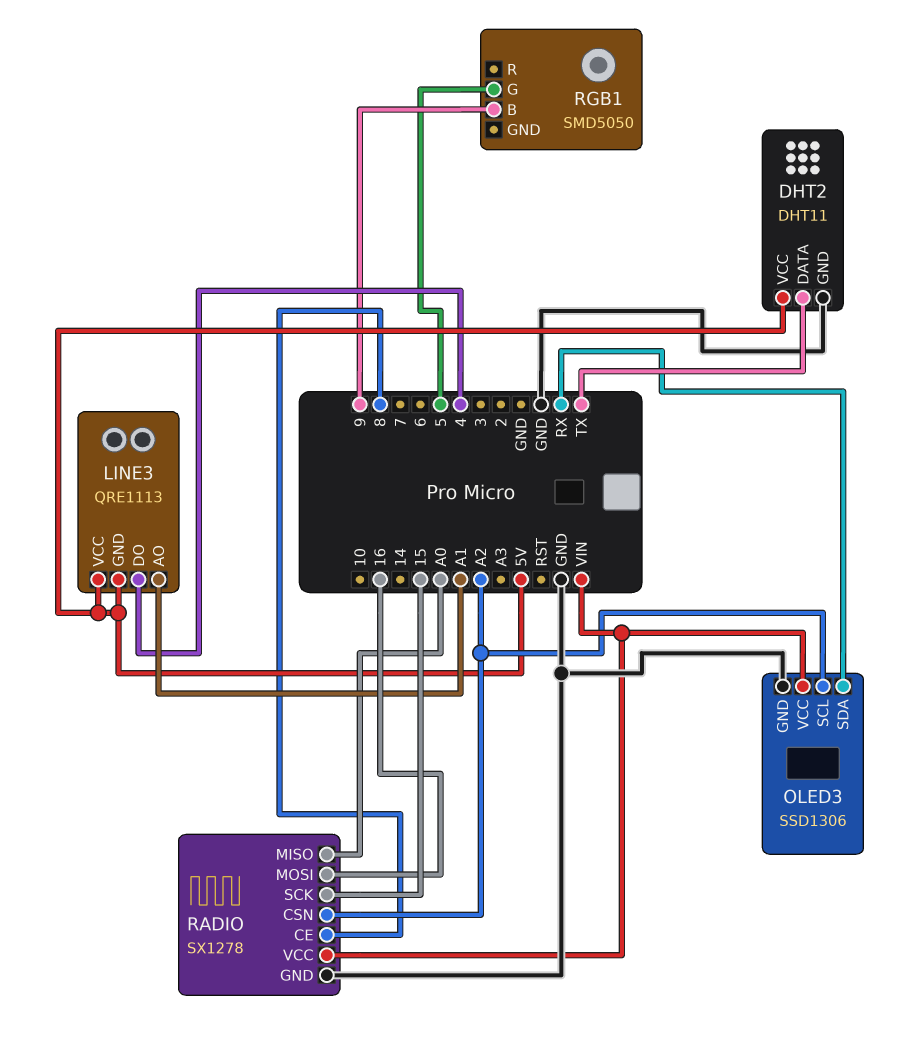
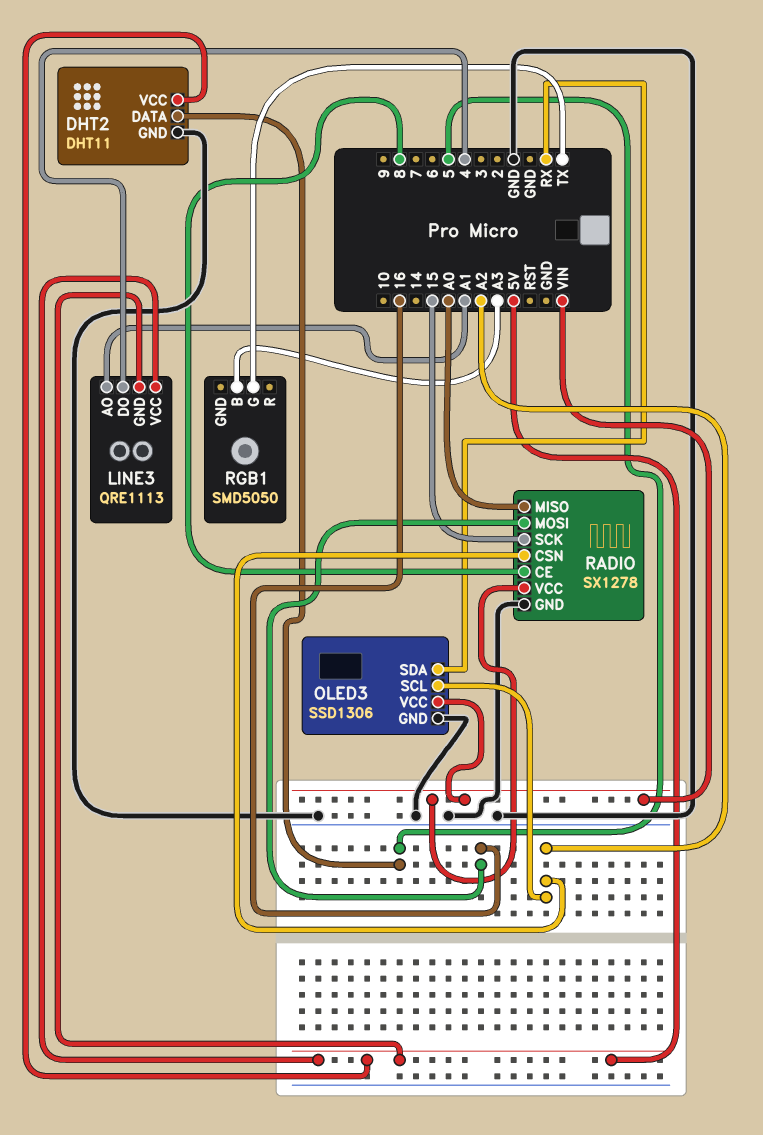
DHT2 pin DATA: TX -> 5
RGB1 pin B: 9 -> A3
RGB1 pin G: 5 -> TX

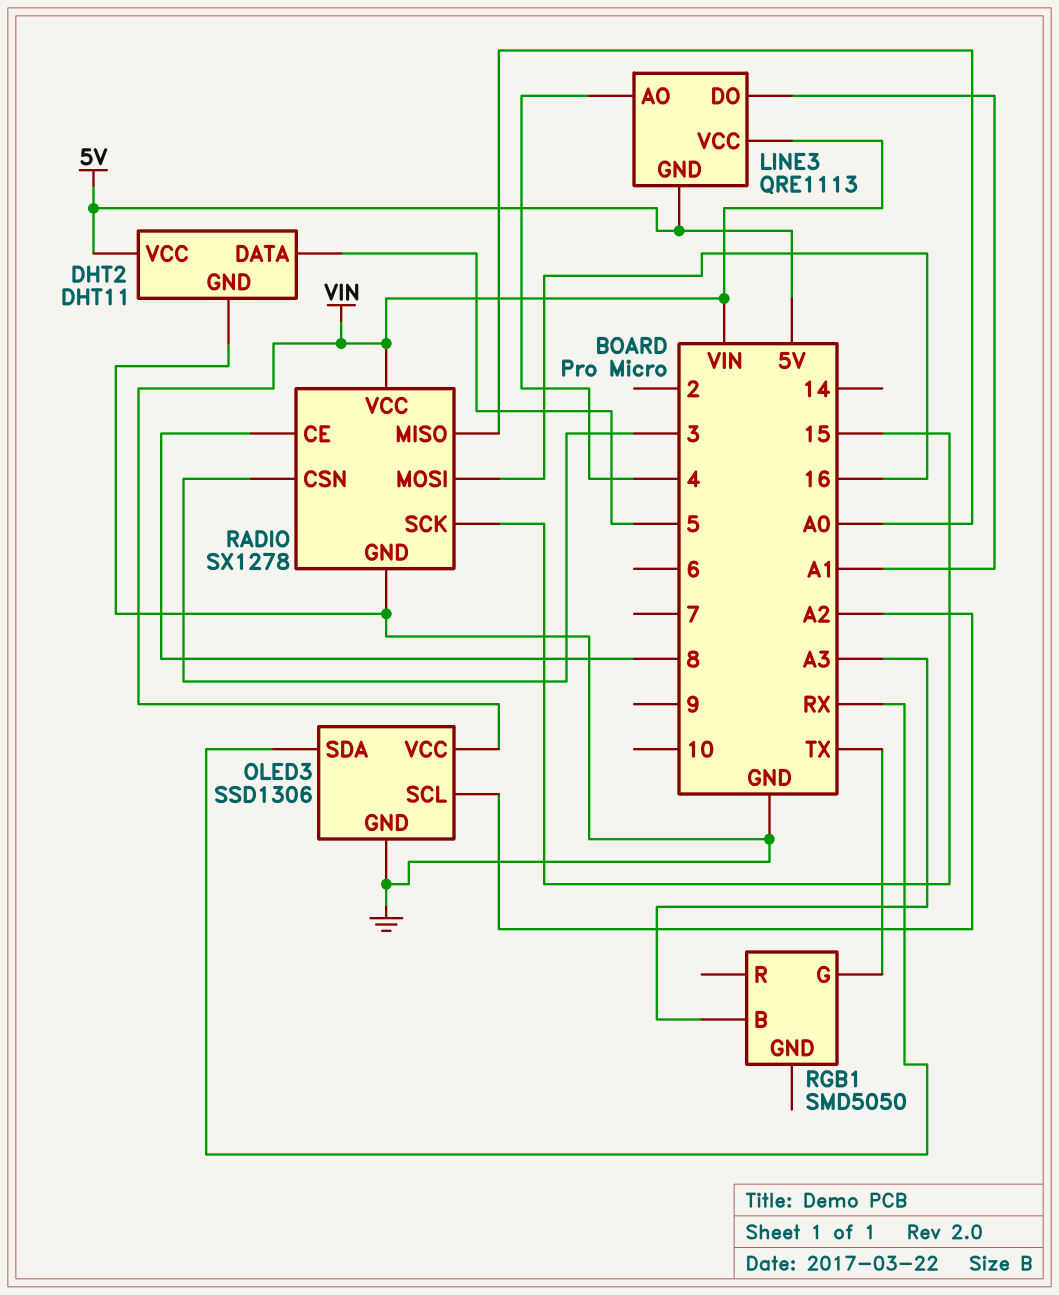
LINE3 pin AO: A1 -> 4
LINE3 pin DO: 4 -> A1
LINE3 pin VCC: 5V -> VIN
RADIO pin CSN: A2 -> 3

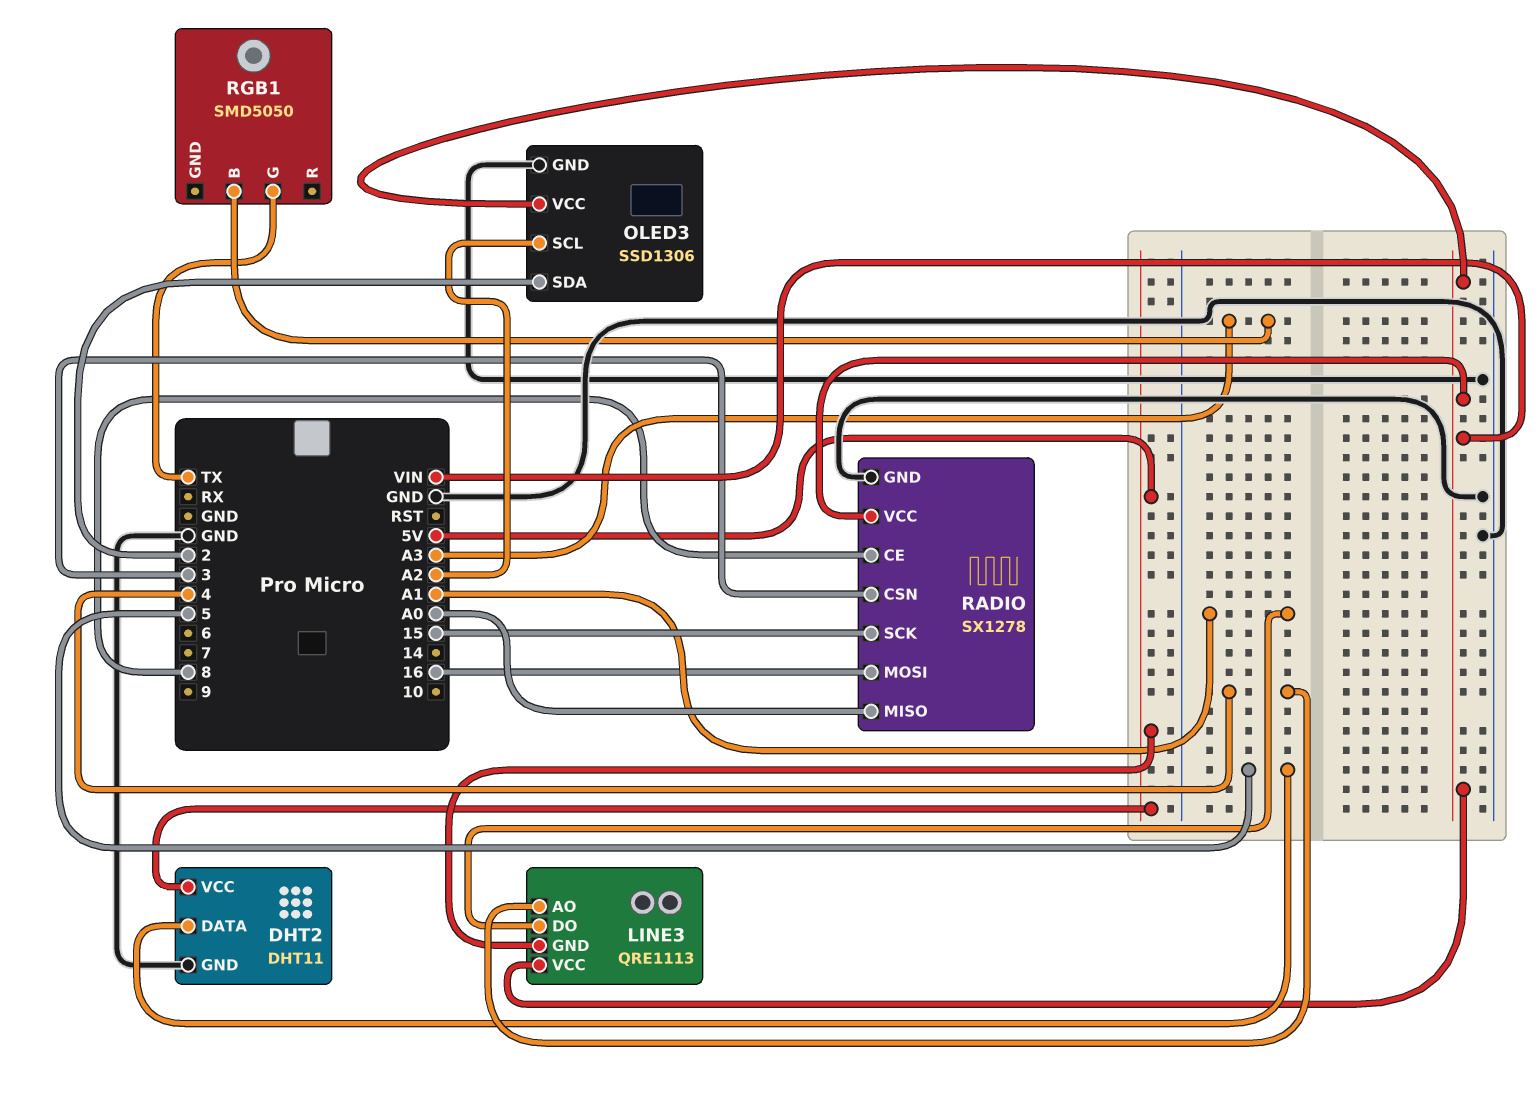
OLED3 pin SDA: RX -> 2

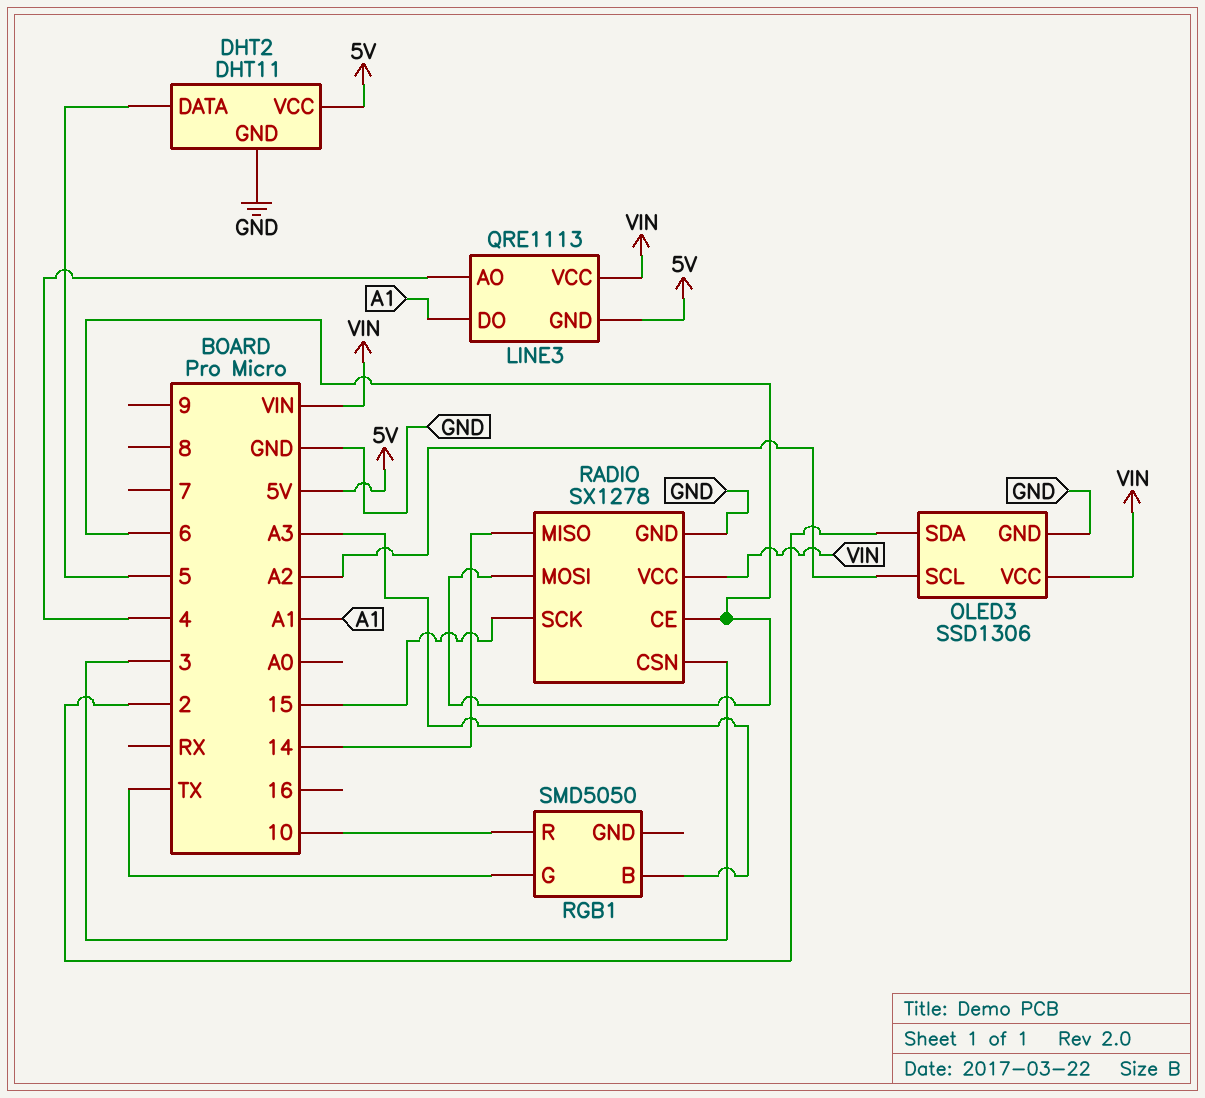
RADIO pin CE: 8 -> 6
RADIO pin MISO: A0 -> 14
RADIO pin MOSI: 16 -> 6
RGB1 pin R: none -> 10

